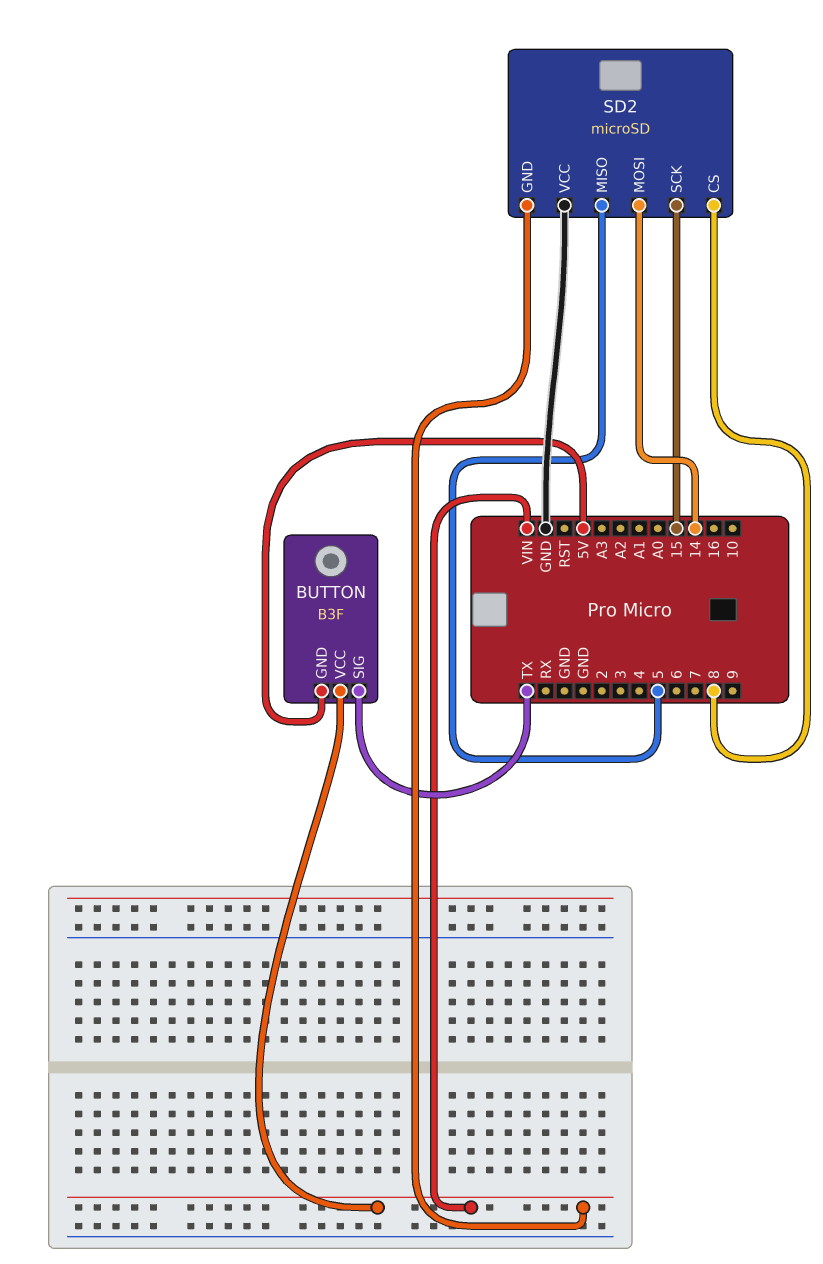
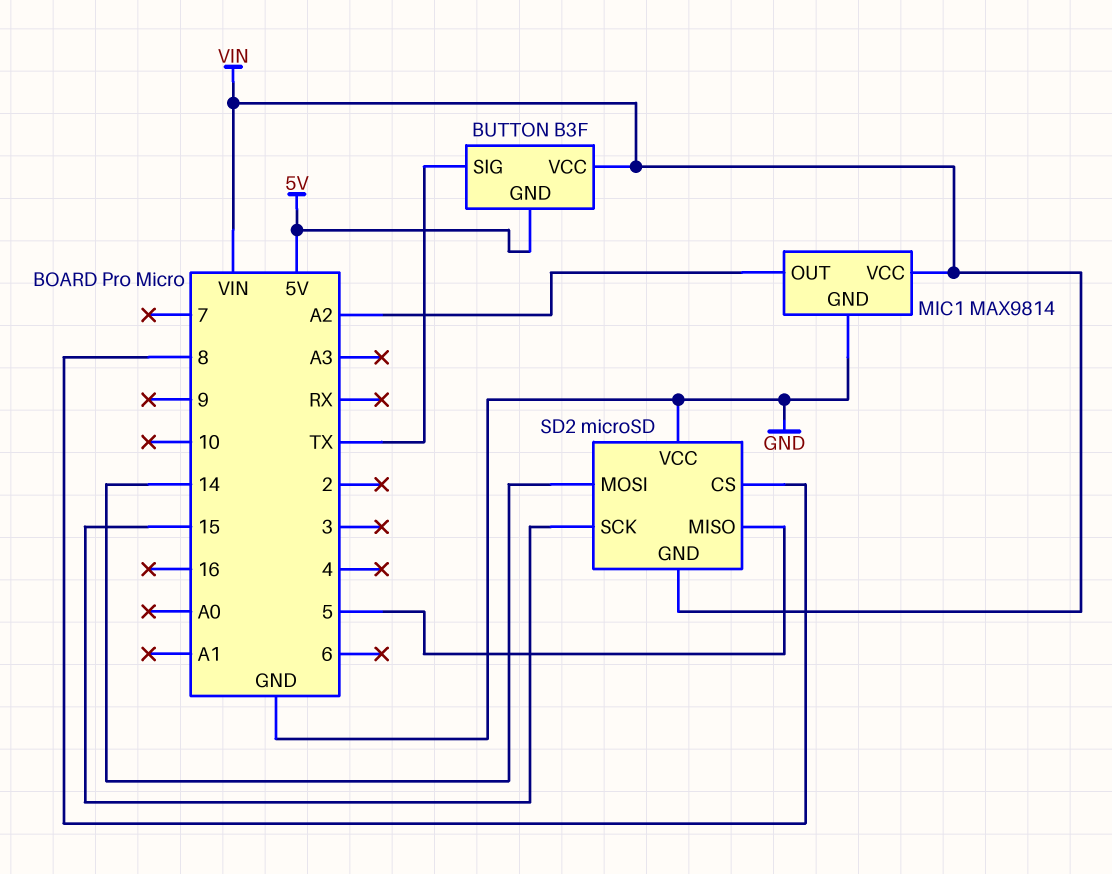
MIC1: none -> MAX9814
MIC1 pin GND: none -> GND
MIC1 pin OUT: none -> A2
MIC1 pin VCC: none -> VIN

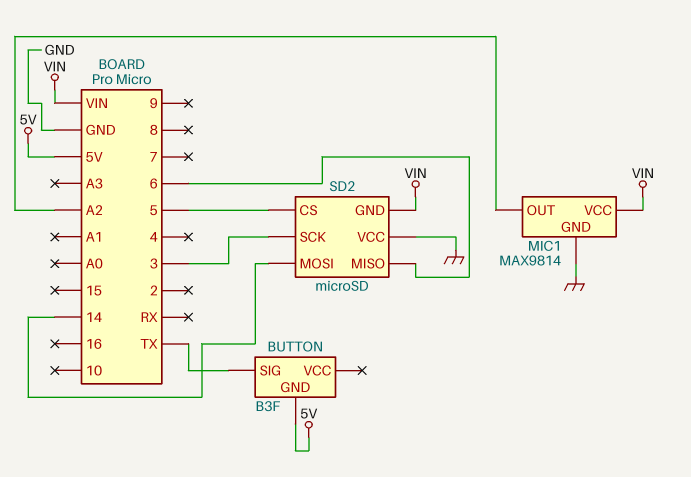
BUTTON pin VCC: VIN -> none
SD2 pin CS: 8 -> 5
SD2 pin MISO: 5 -> 6
SD2 pin SCK: 15 -> 3

